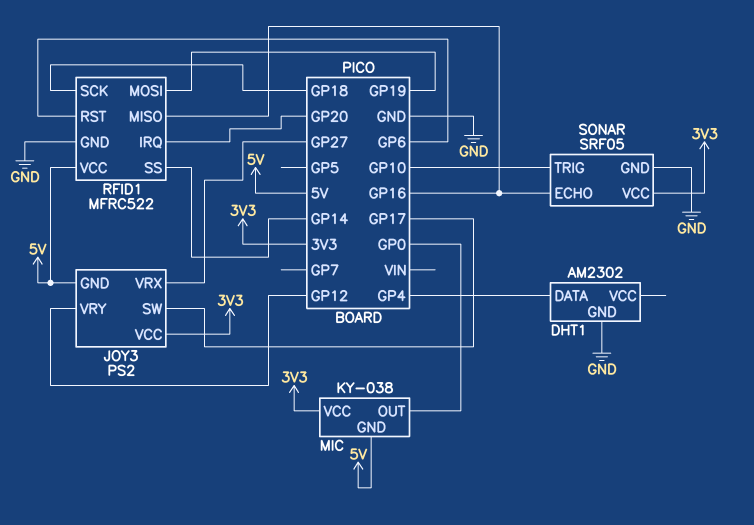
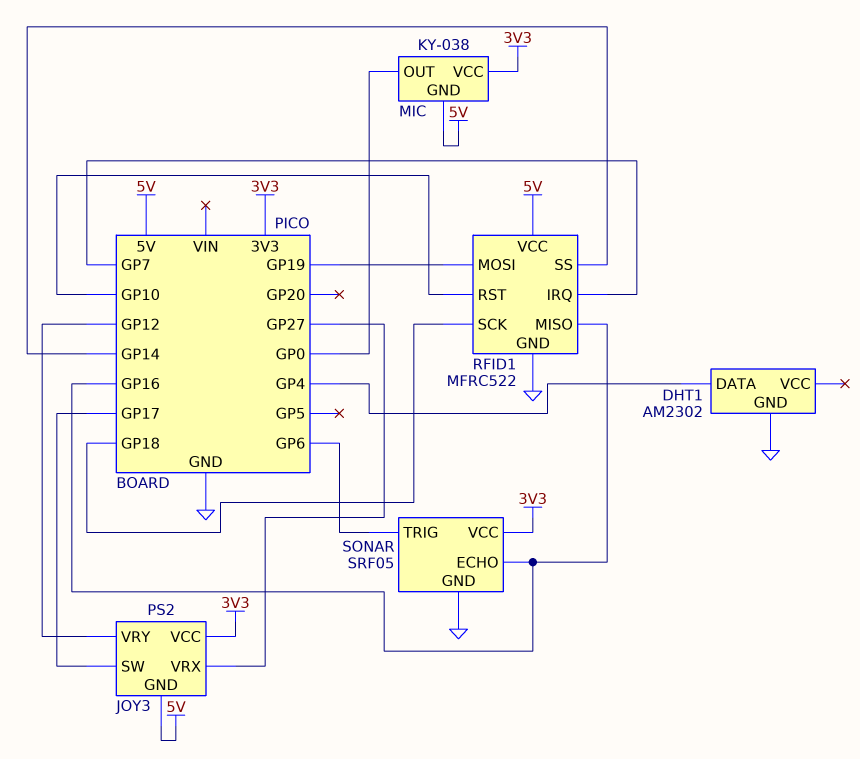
RFID1 pin IRQ: GP20 -> GP7
RFID1 pin RST: GP6 -> GP10
SONAR pin TRIG: GP10 -> GP6

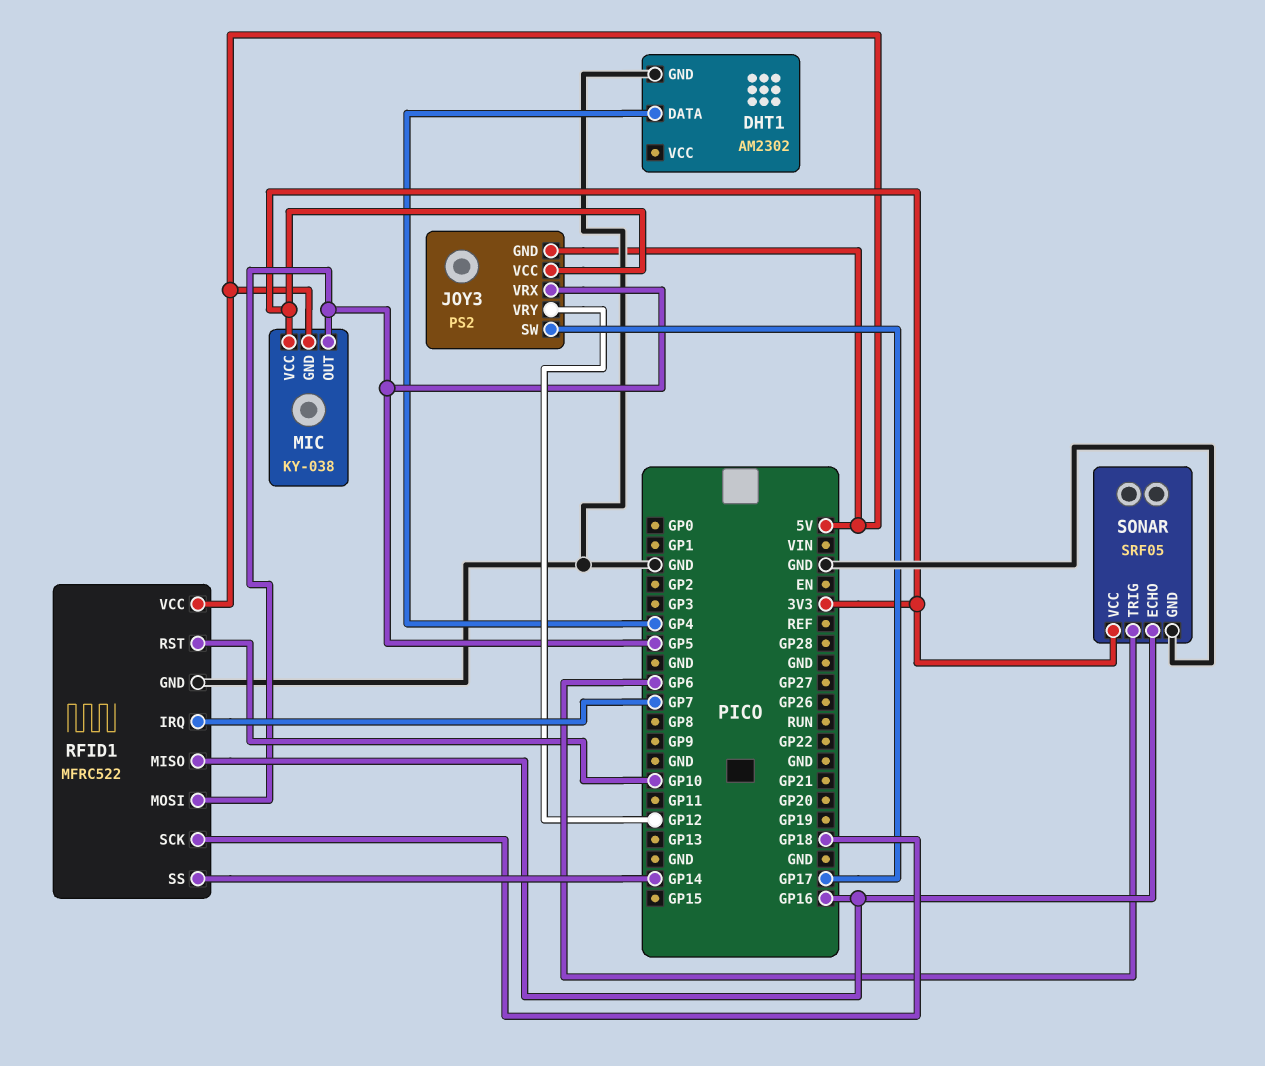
JOY3 pin VRX: GP27 -> GP5
MIC pin OUT: GP0 -> GP5
RFID1 pin MOSI: GP19 -> GP5

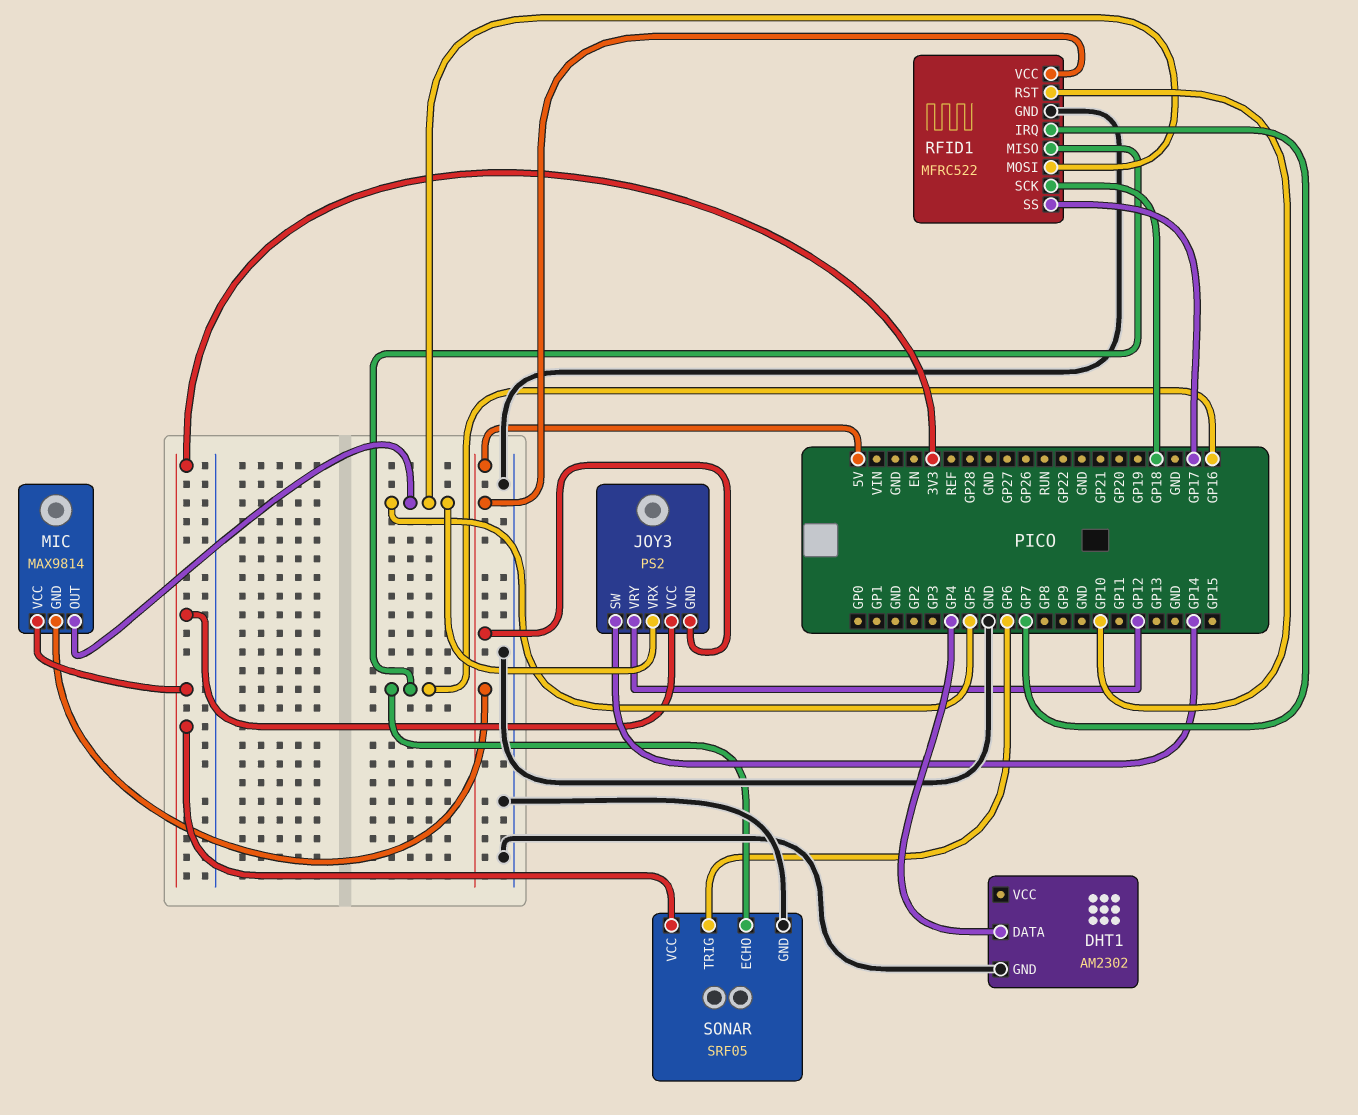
JOY3 pin SW: GP17 -> GP14
MIC: KY-038 -> MAX9814
RFID1 pin SS: GP14 -> GP17

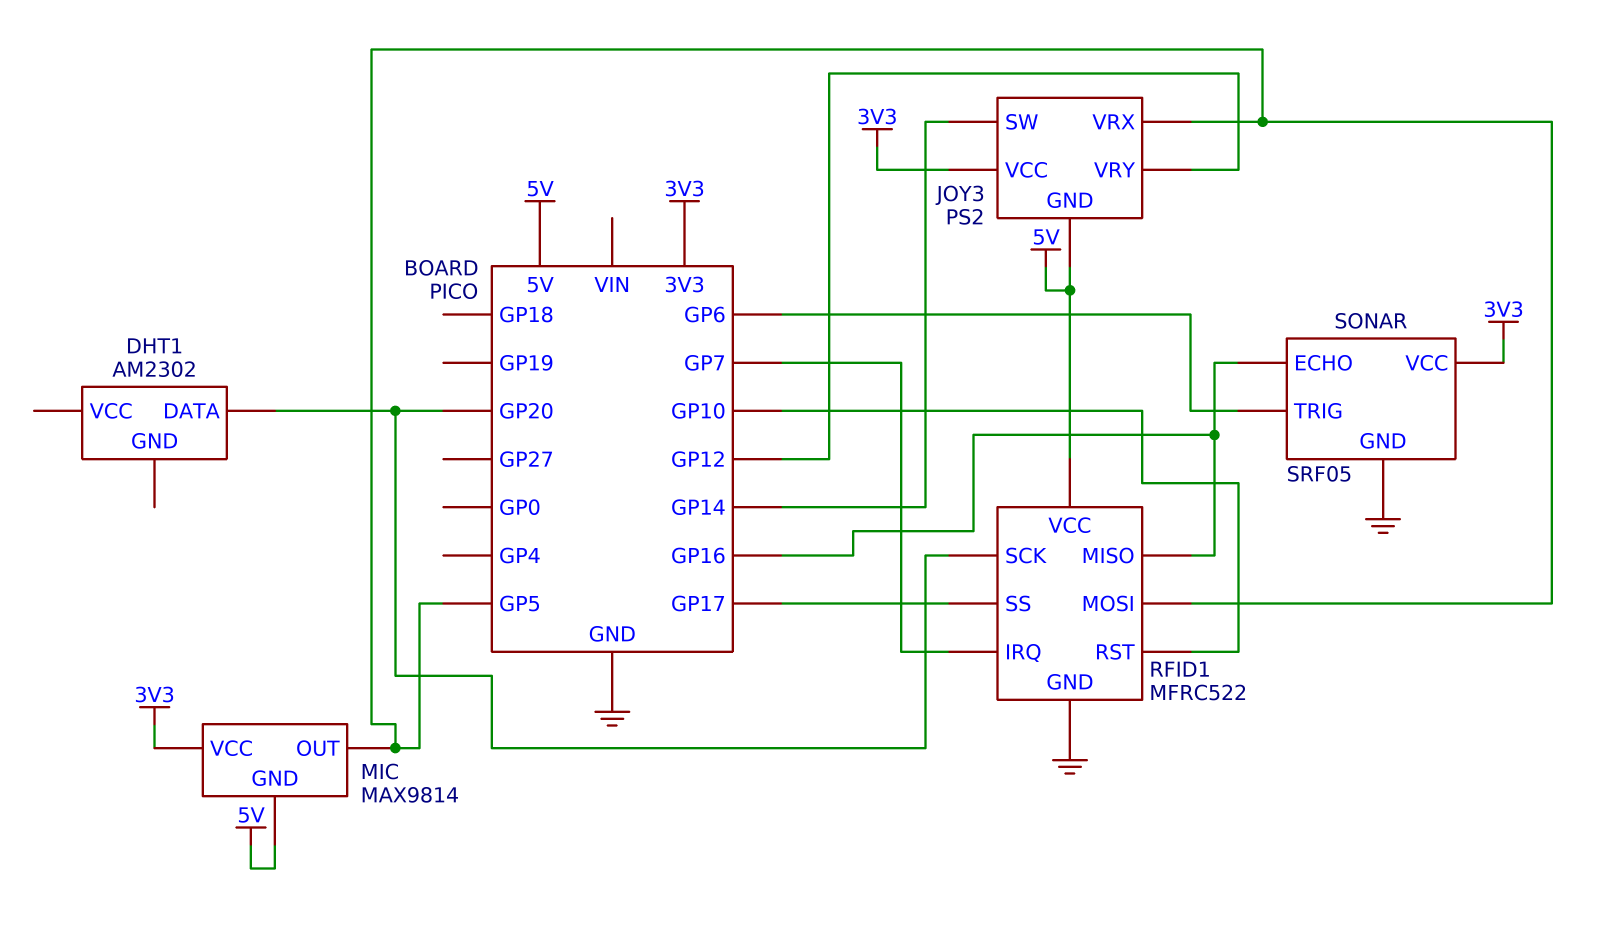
DHT1 pin DATA: GP4 -> GP20
DHT1 pin GND: GND -> none
RFID1 pin SCK: GP18 -> GP20

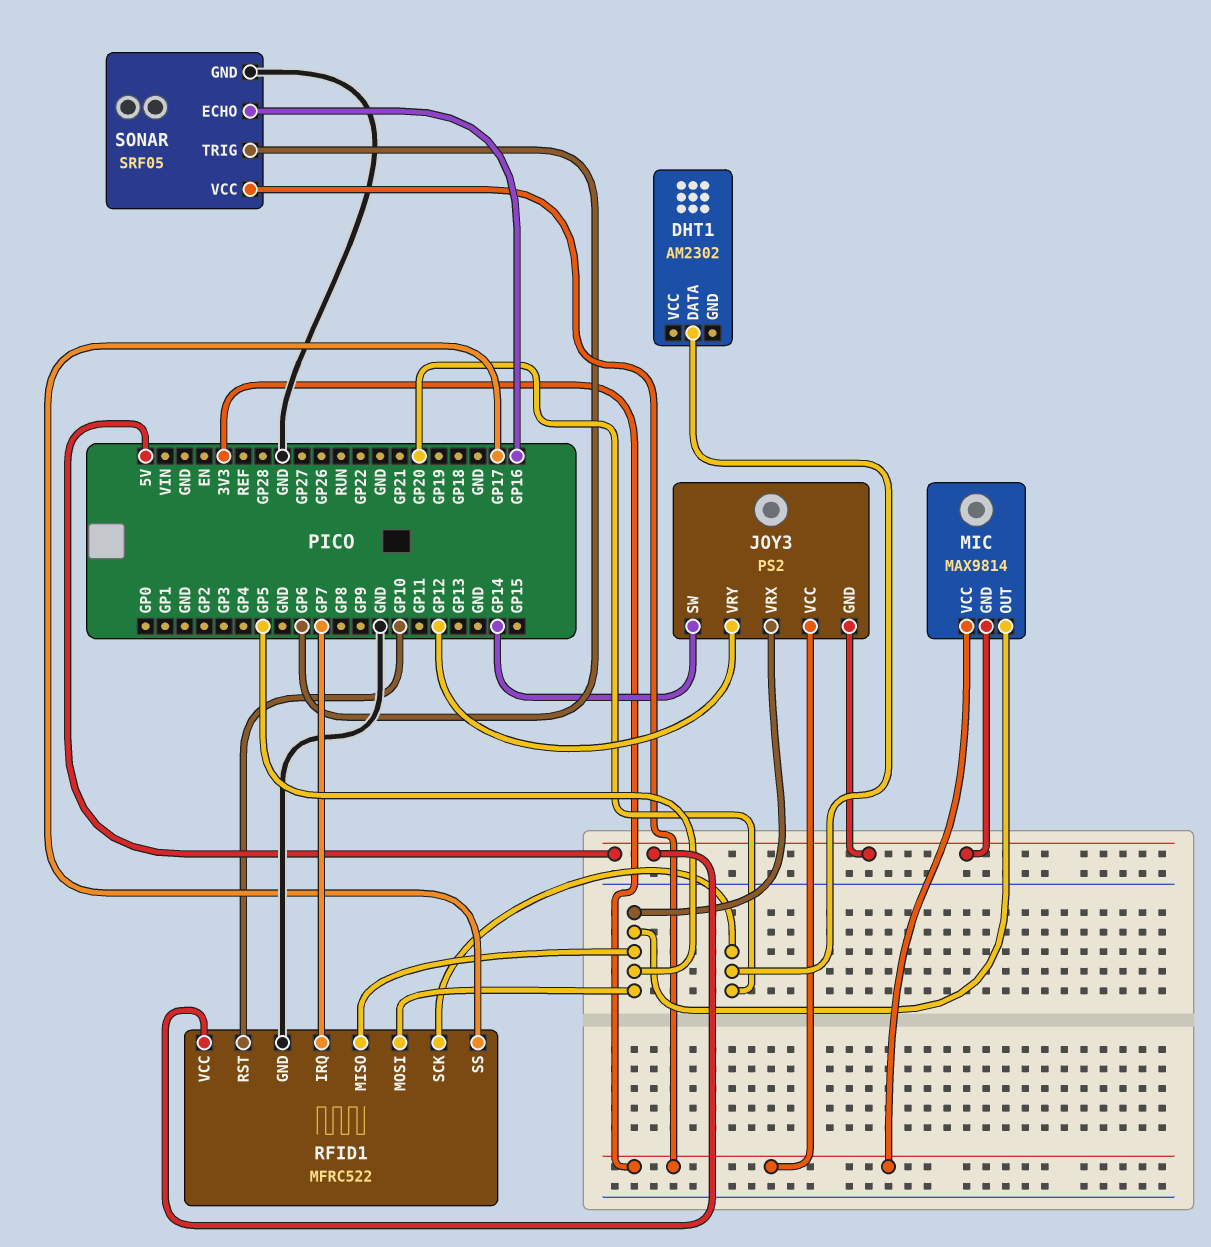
RFID1 pin MISO: GP16 -> GP5

